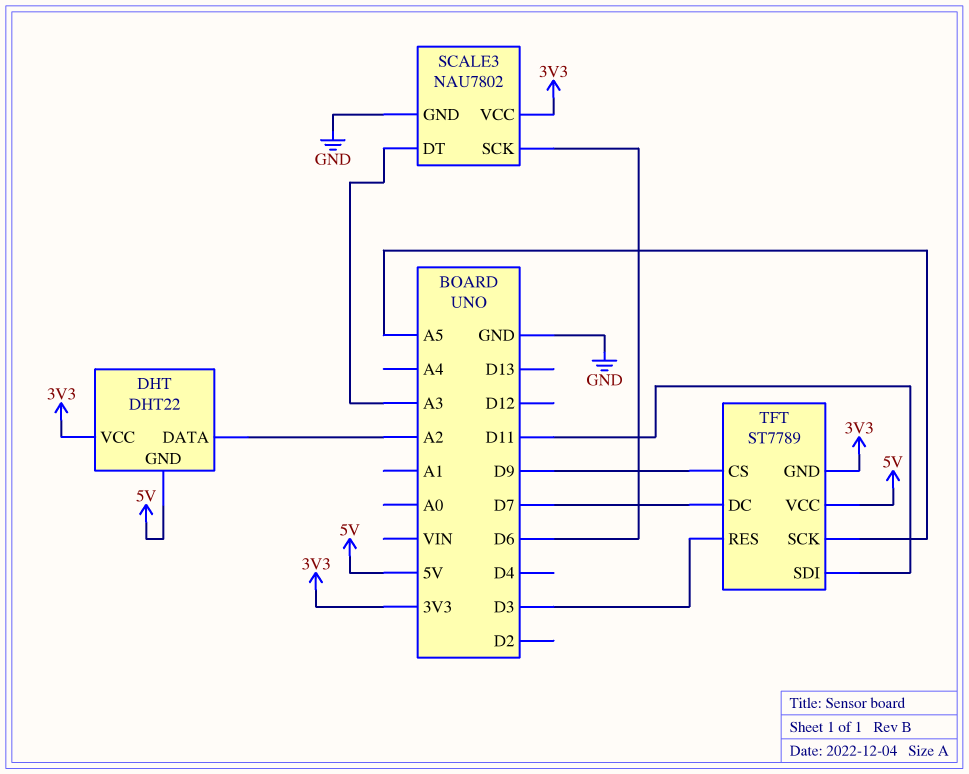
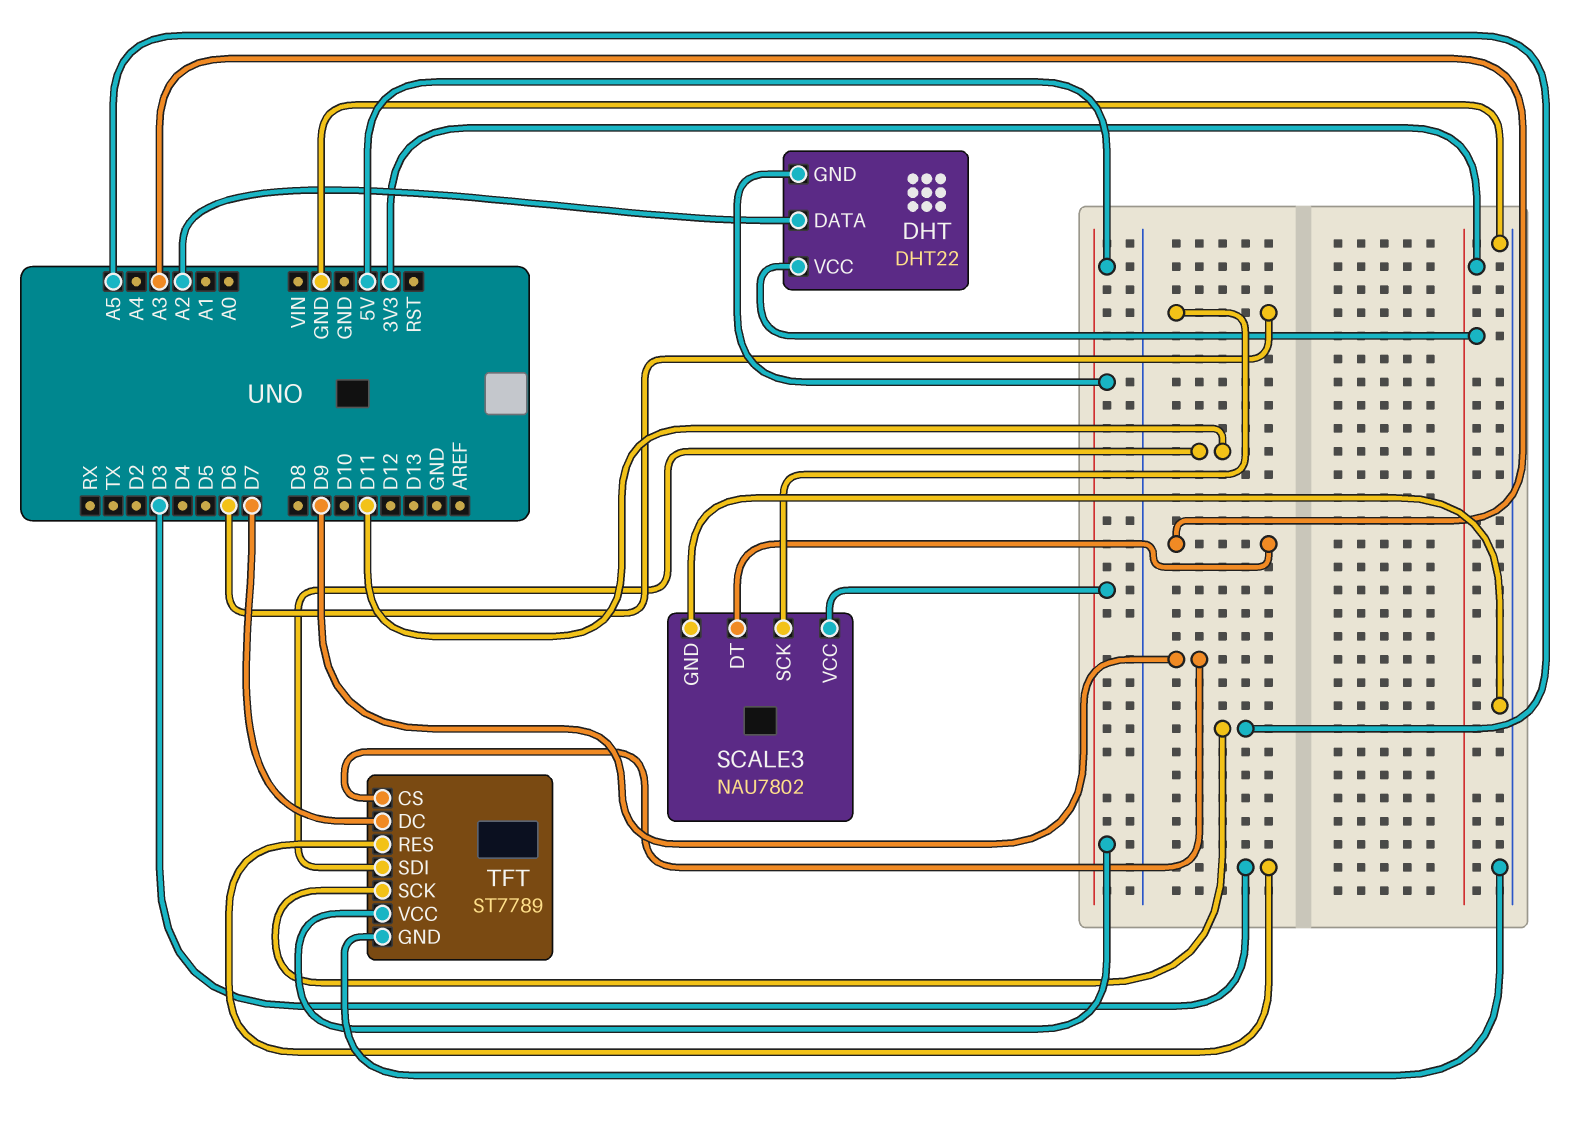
SCALE3 pin VCC: 3V3 -> 5V
TFT pin GND: 3V3 -> GND

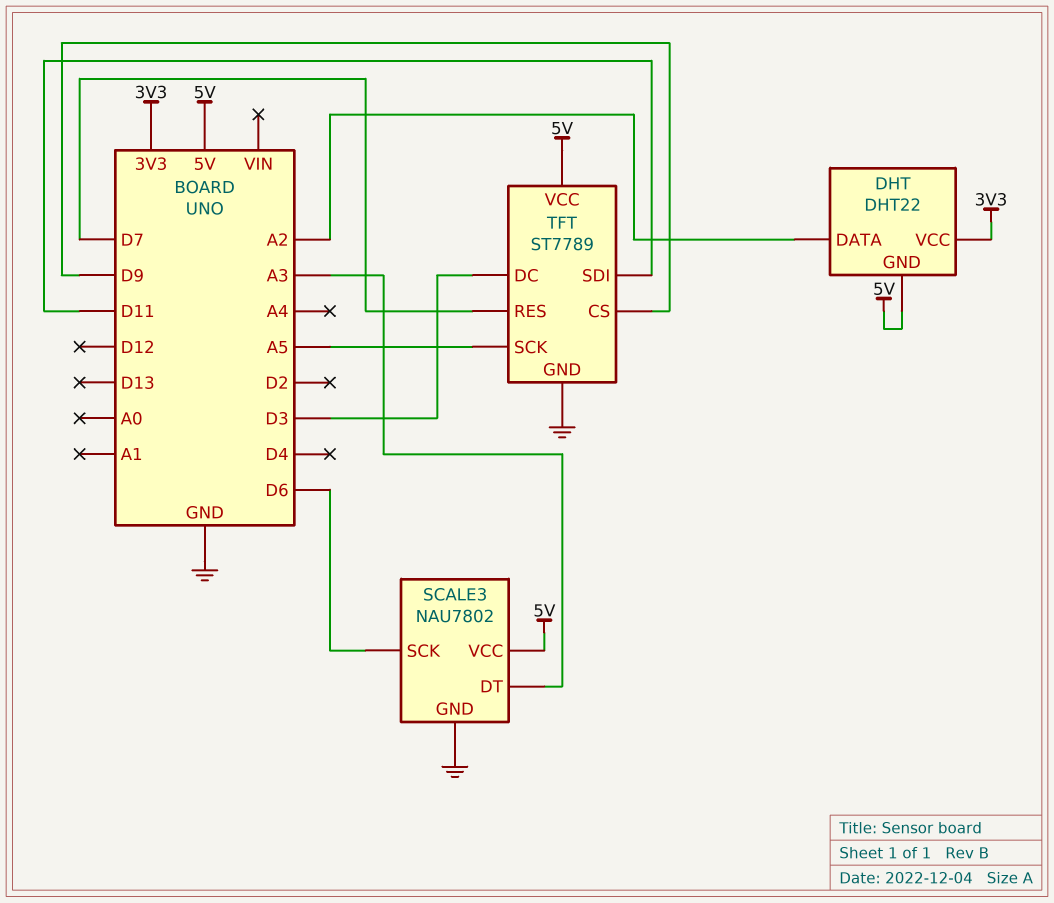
TFT pin DC: D7 -> D3
TFT pin RES: D3 -> D7

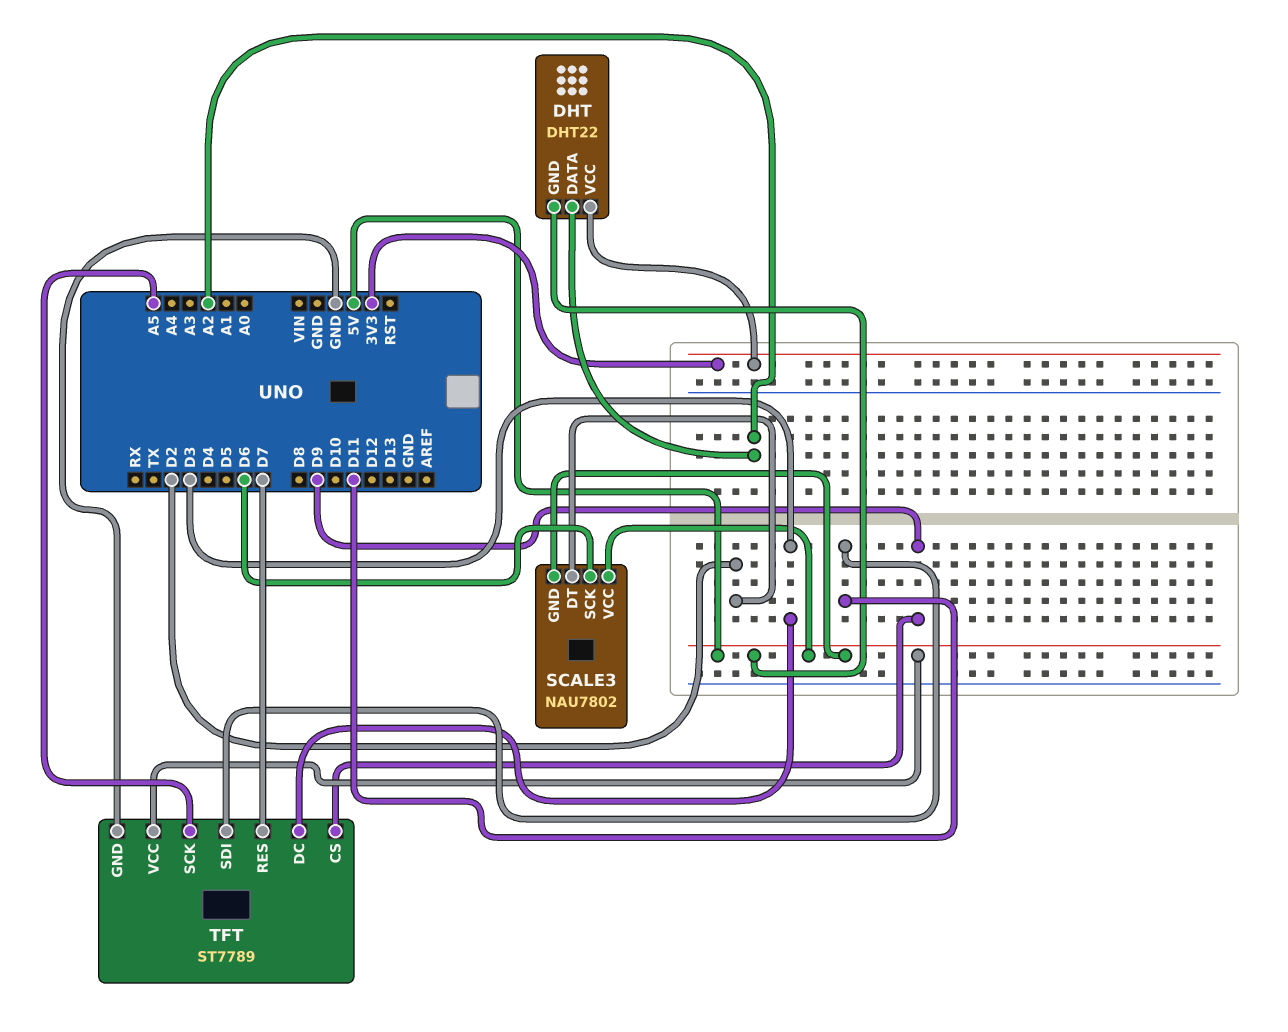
SCALE3 pin DT: A3 -> D2
SCALE3 pin GND: GND -> 5V

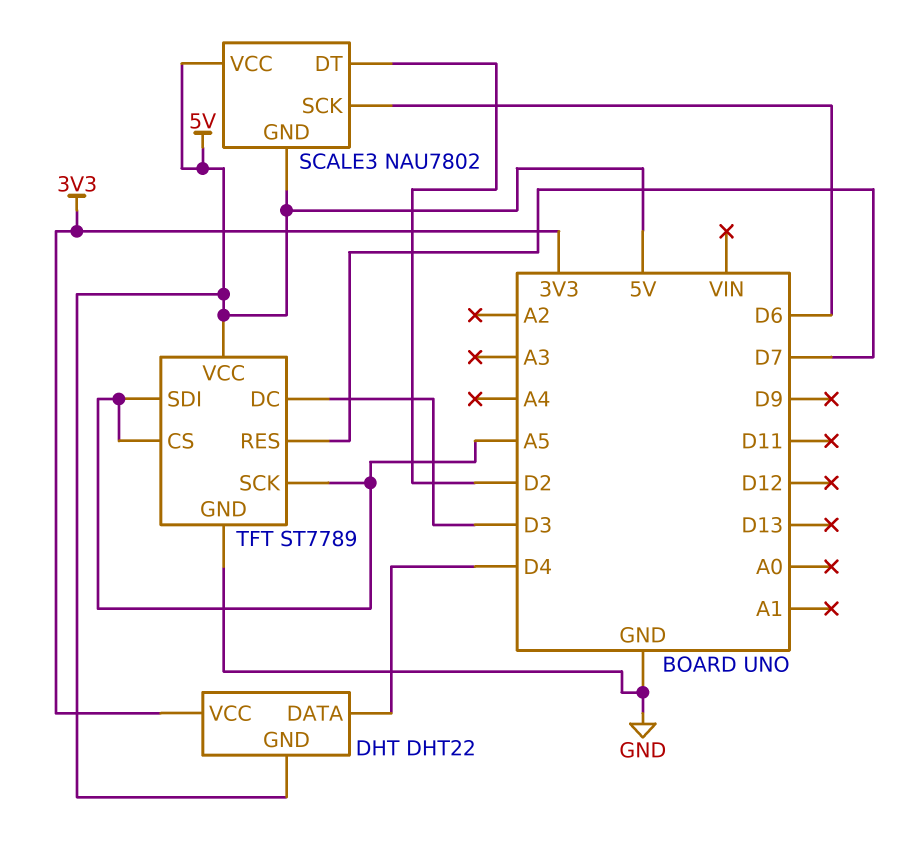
DHT pin DATA: A2 -> D4
TFT pin CS: D9 -> A5
TFT pin SDI: D11 -> A5

